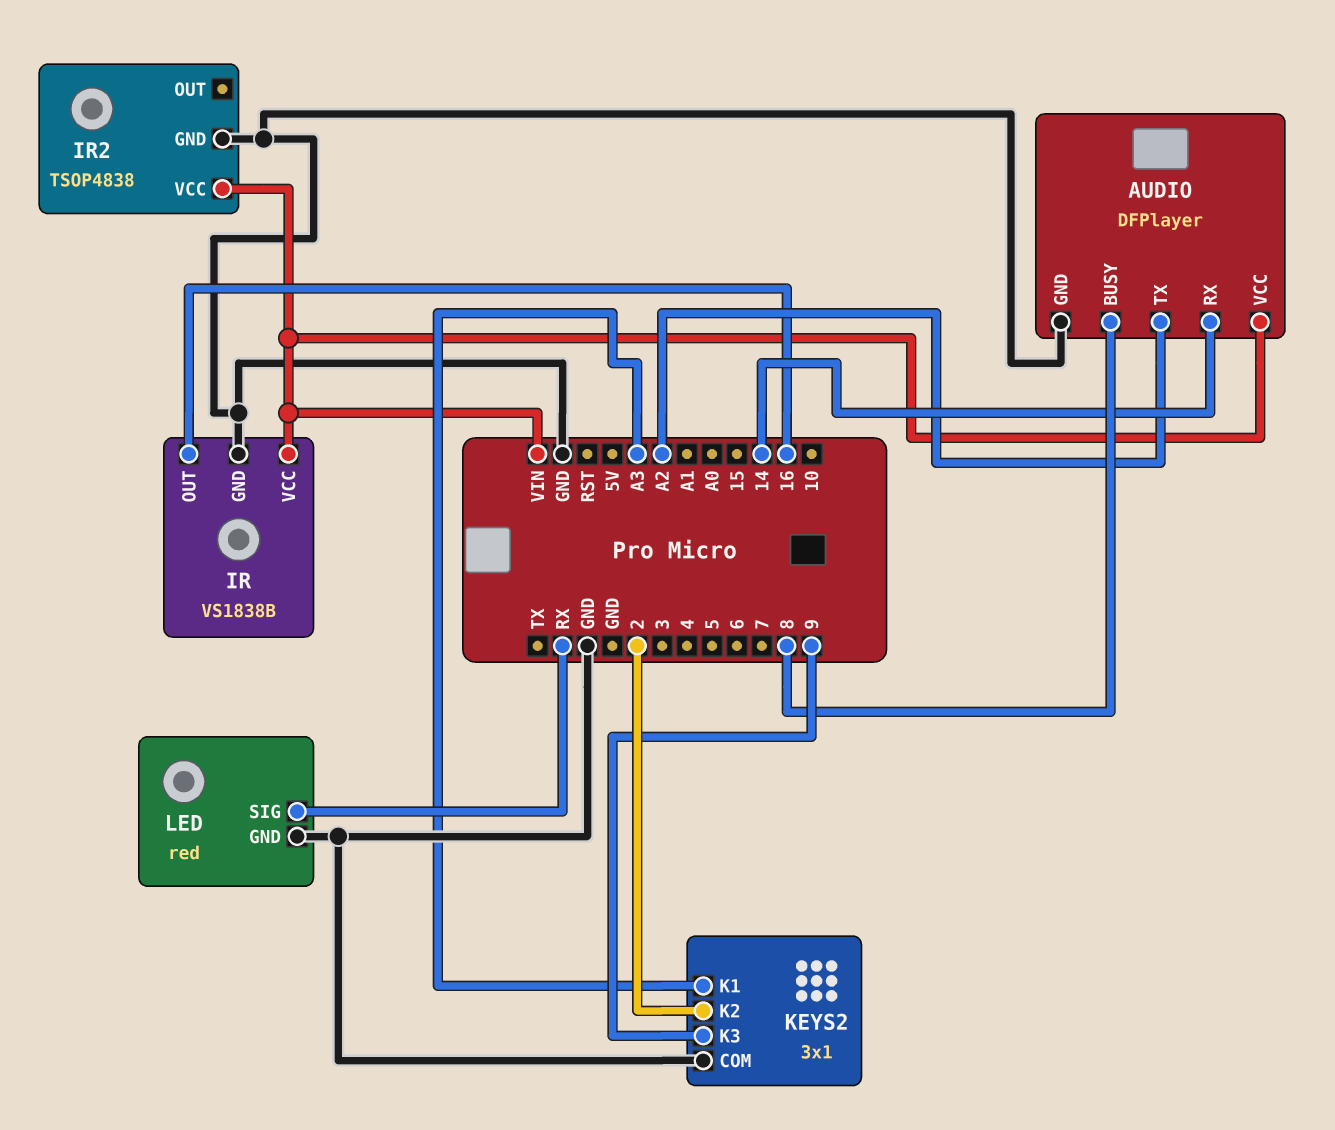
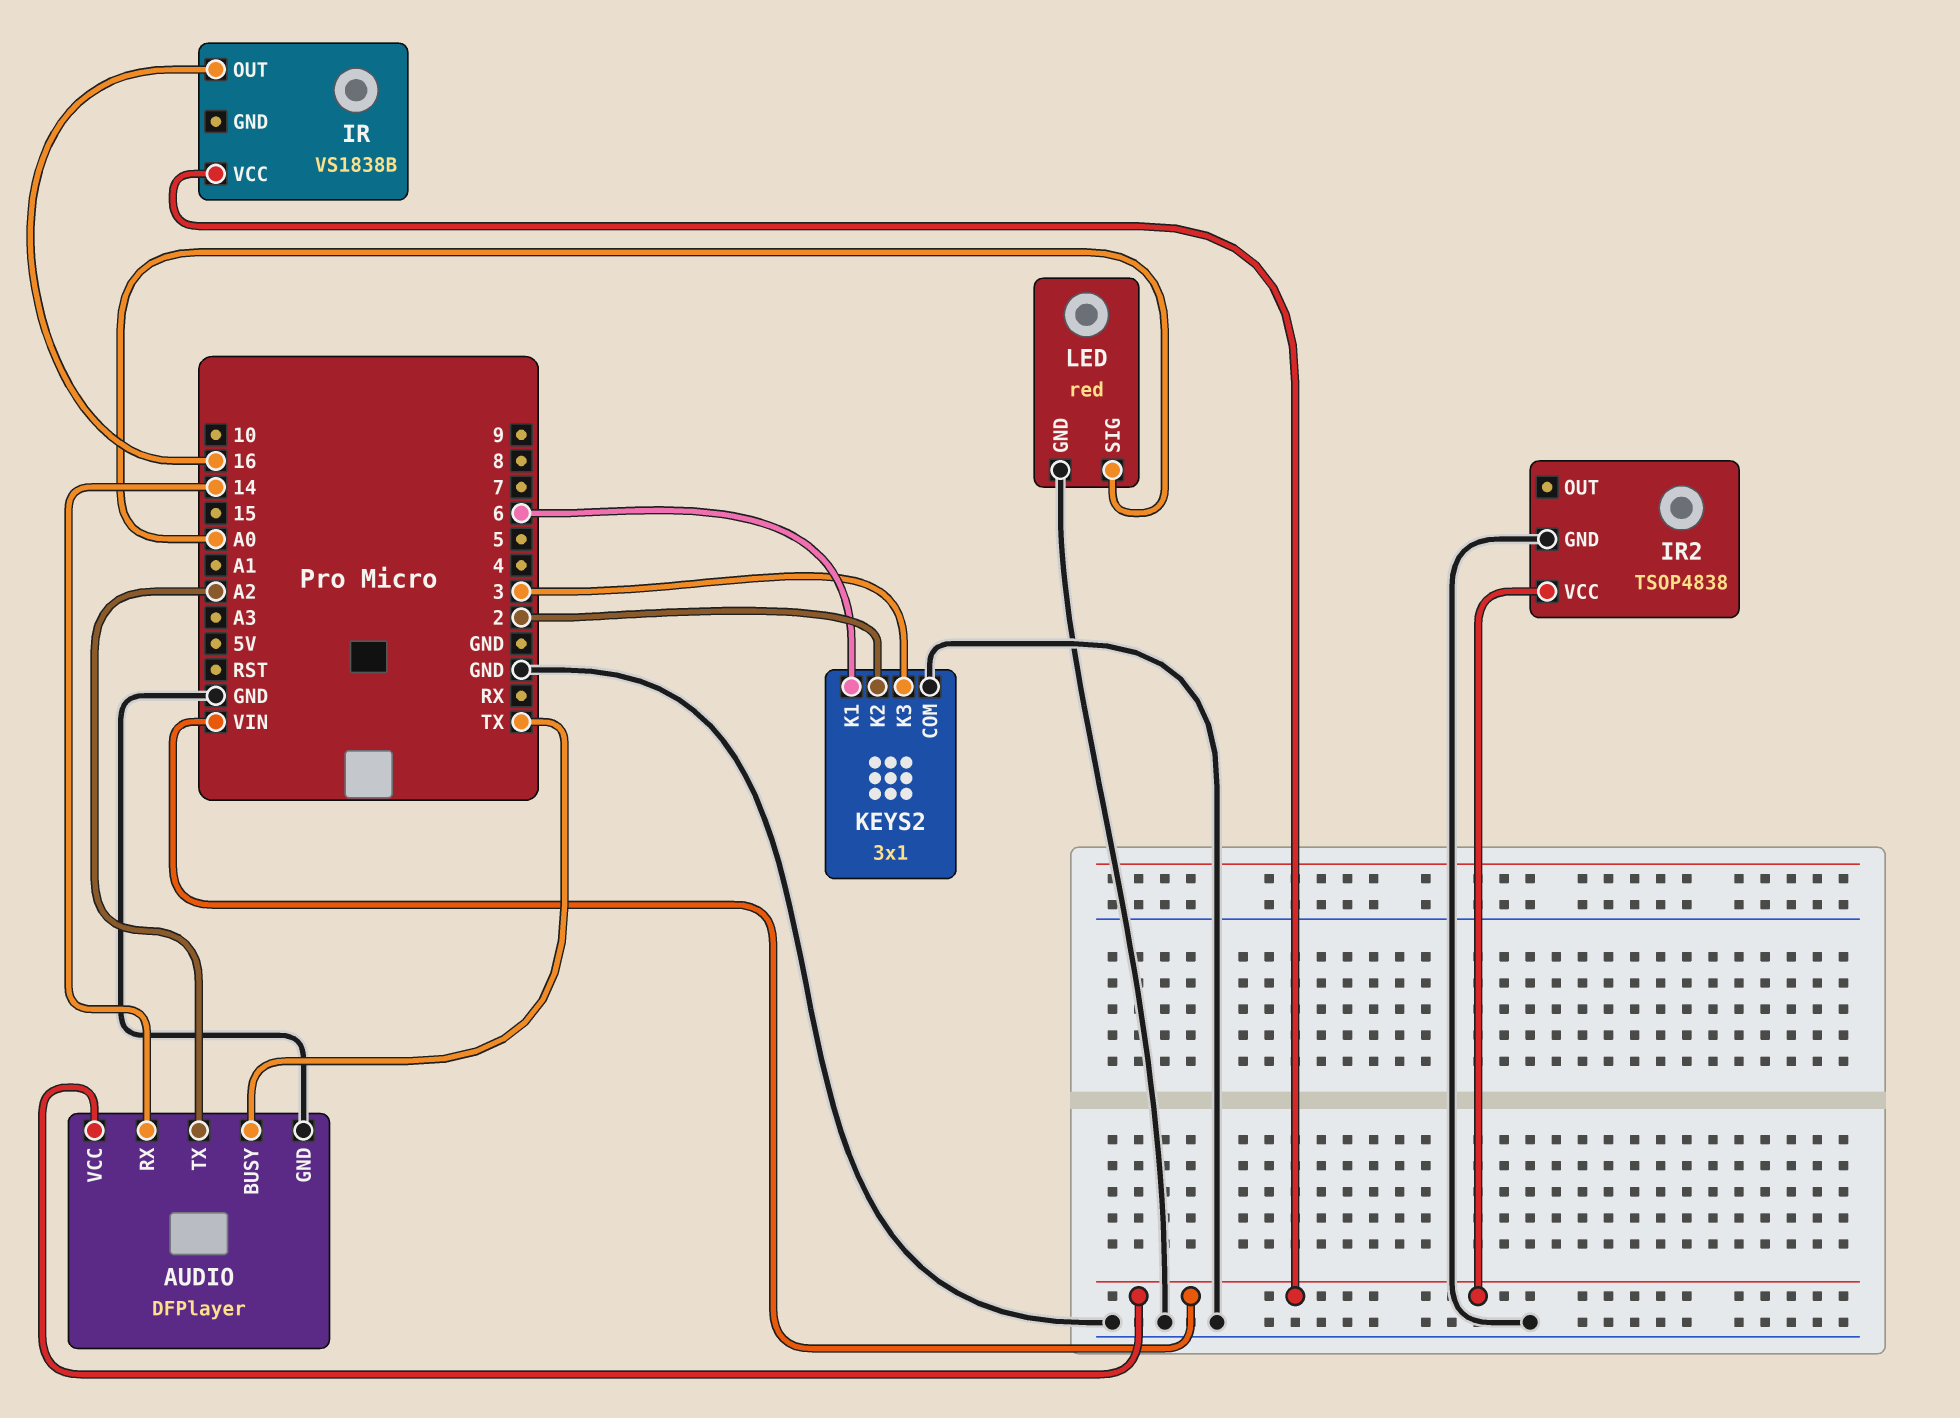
AUDIO pin BUSY: 8 -> TX
IR pin GND: GND -> none
KEYS2 pin K1: A3 -> 6
KEYS2 pin K3: 9 -> 3
LED pin SIG: RX -> A0

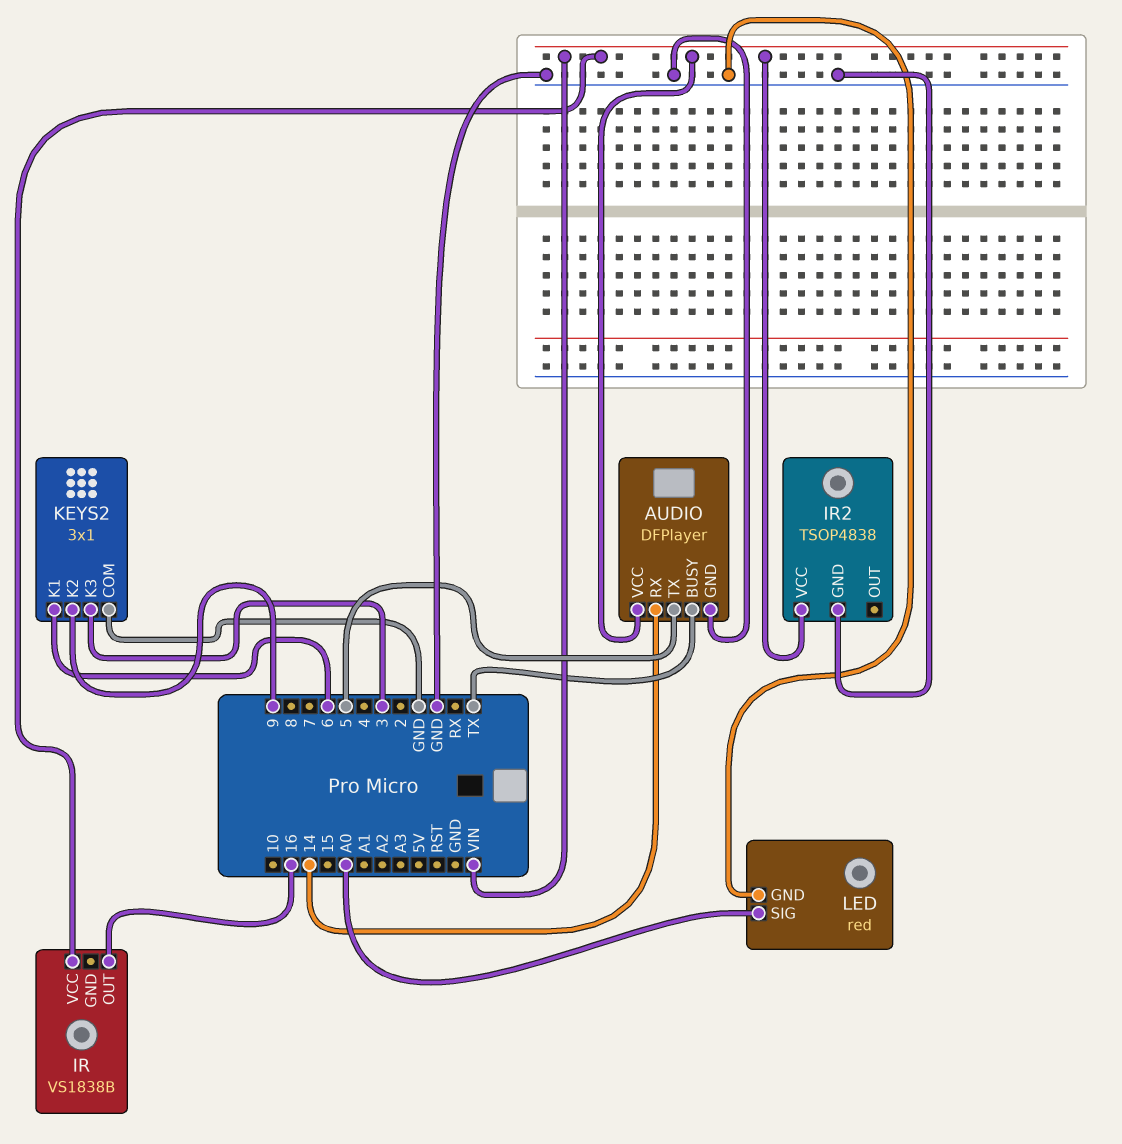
AUDIO pin TX: A2 -> 5
KEYS2 pin K2: 2 -> 9

